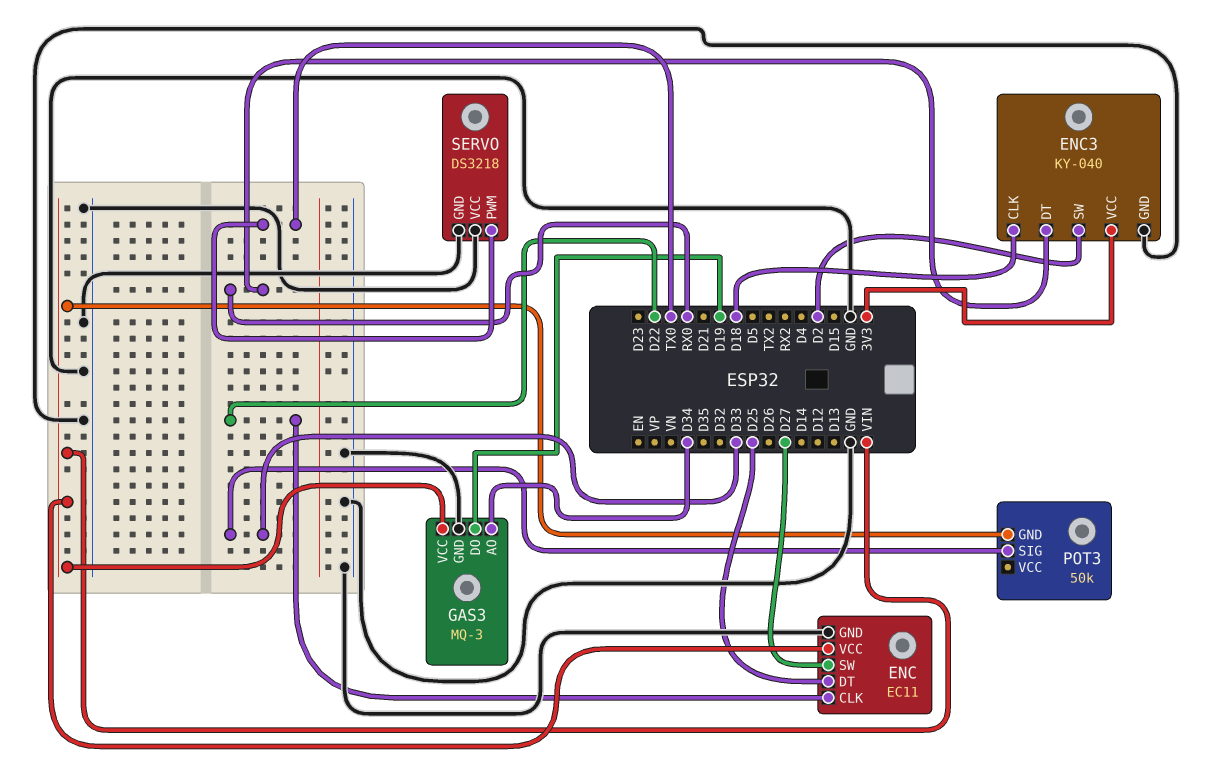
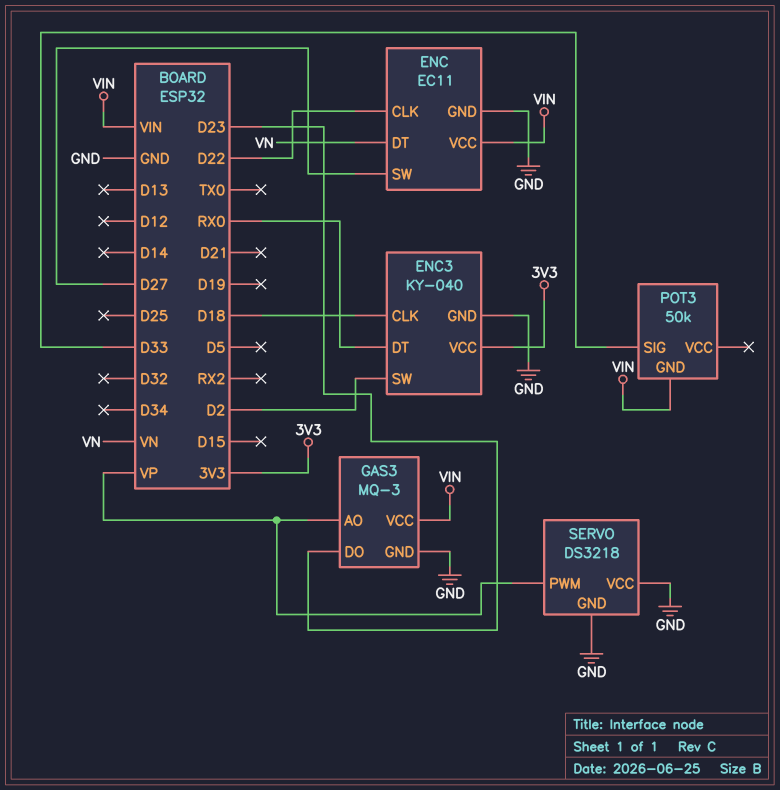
ENC pin DT: D25 -> VN
GAS3 pin AO: D34 -> VP
GAS3 pin DO: D19 -> D23
SERVO pin PWM: TX0 -> VP

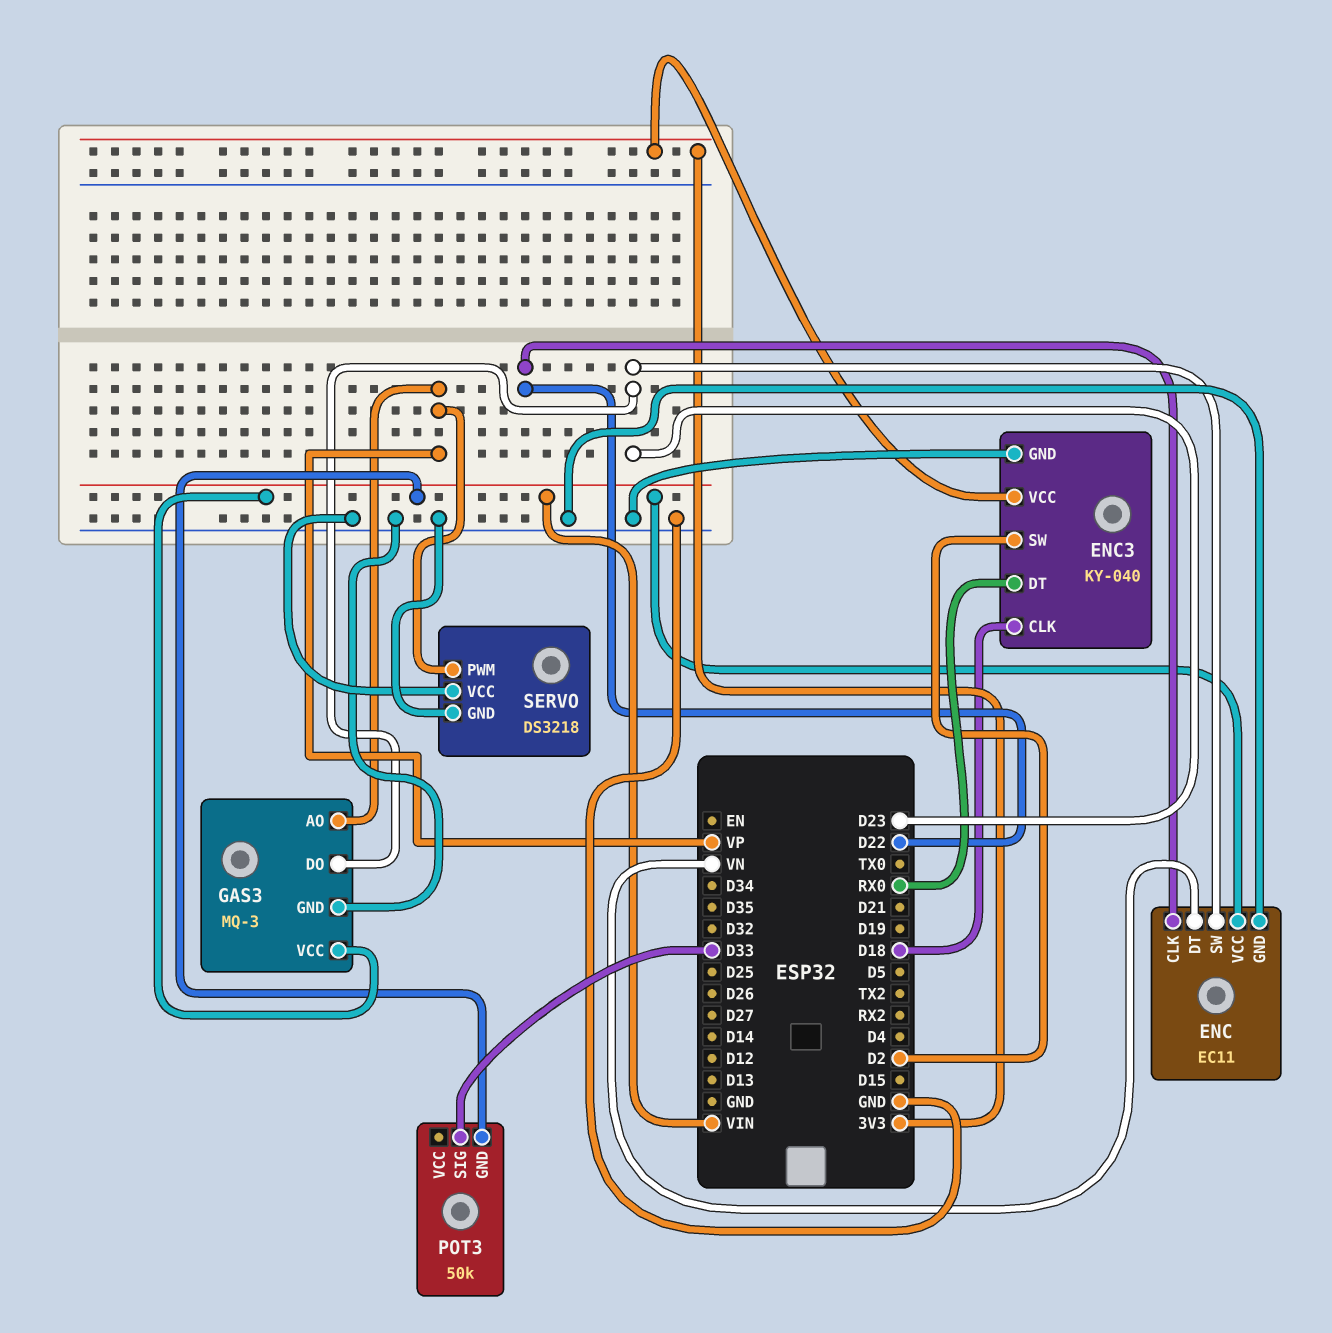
ENC pin SW: D27 -> D23

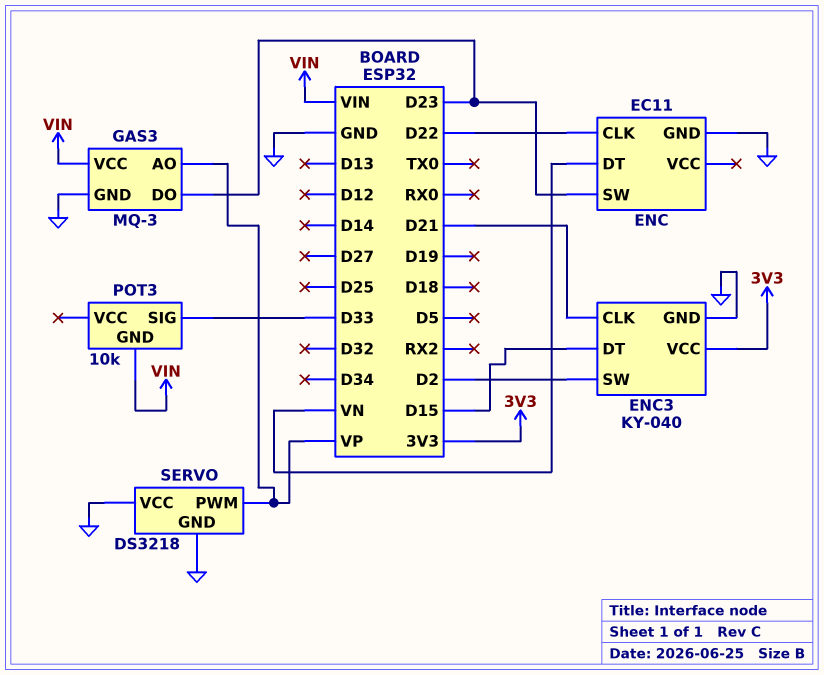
ENC pin VCC: VIN -> none
ENC3 pin CLK: D18 -> D21
ENC3 pin DT: RX0 -> D15
POT3: 50k -> 10k

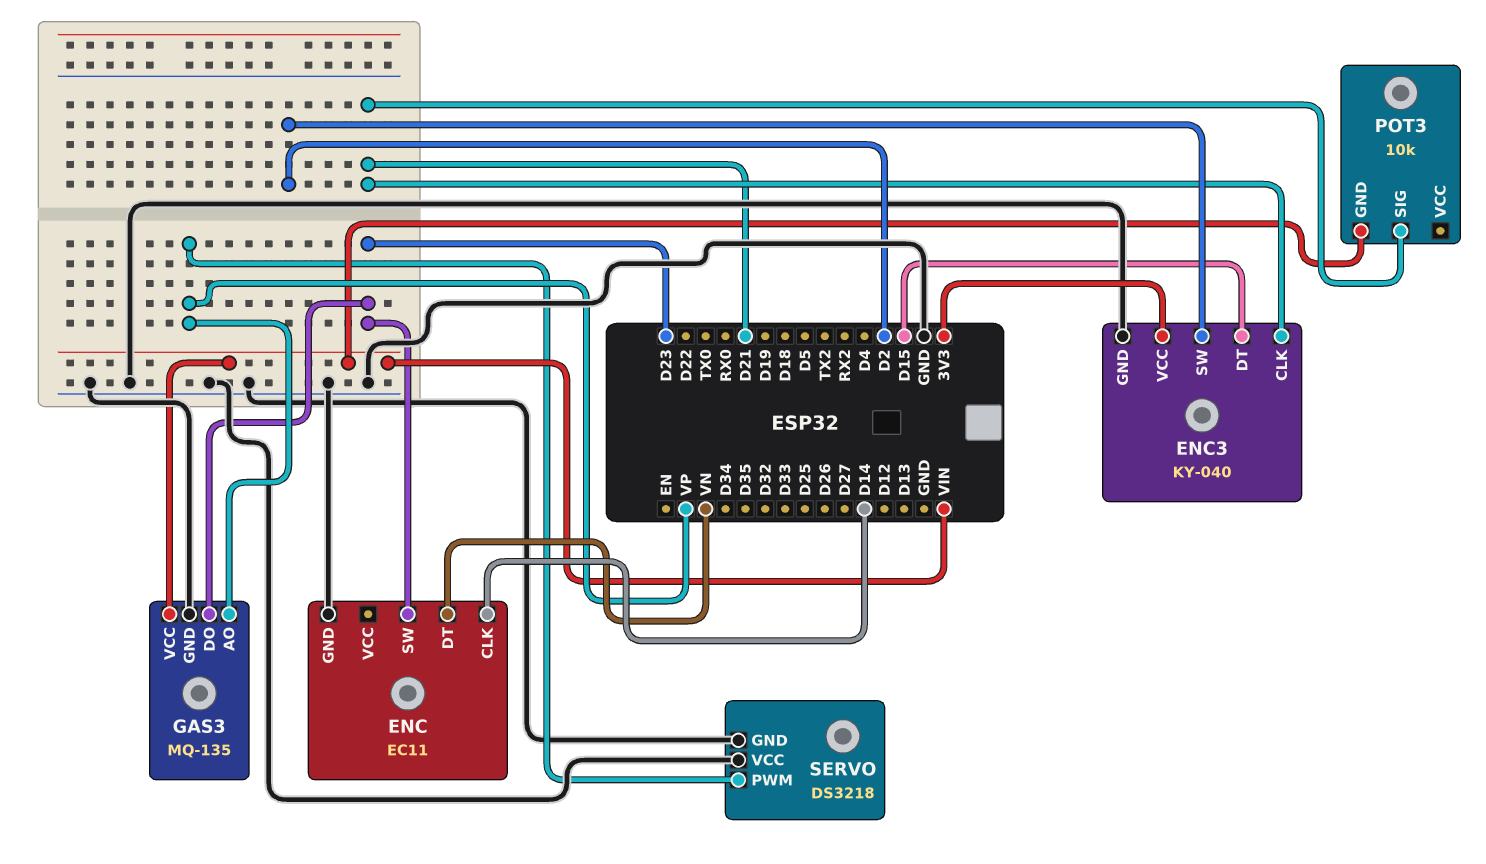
ENC pin CLK: D22 -> D14
GAS3: MQ-3 -> MQ-135
POT3 pin SIG: D33 -> D21

